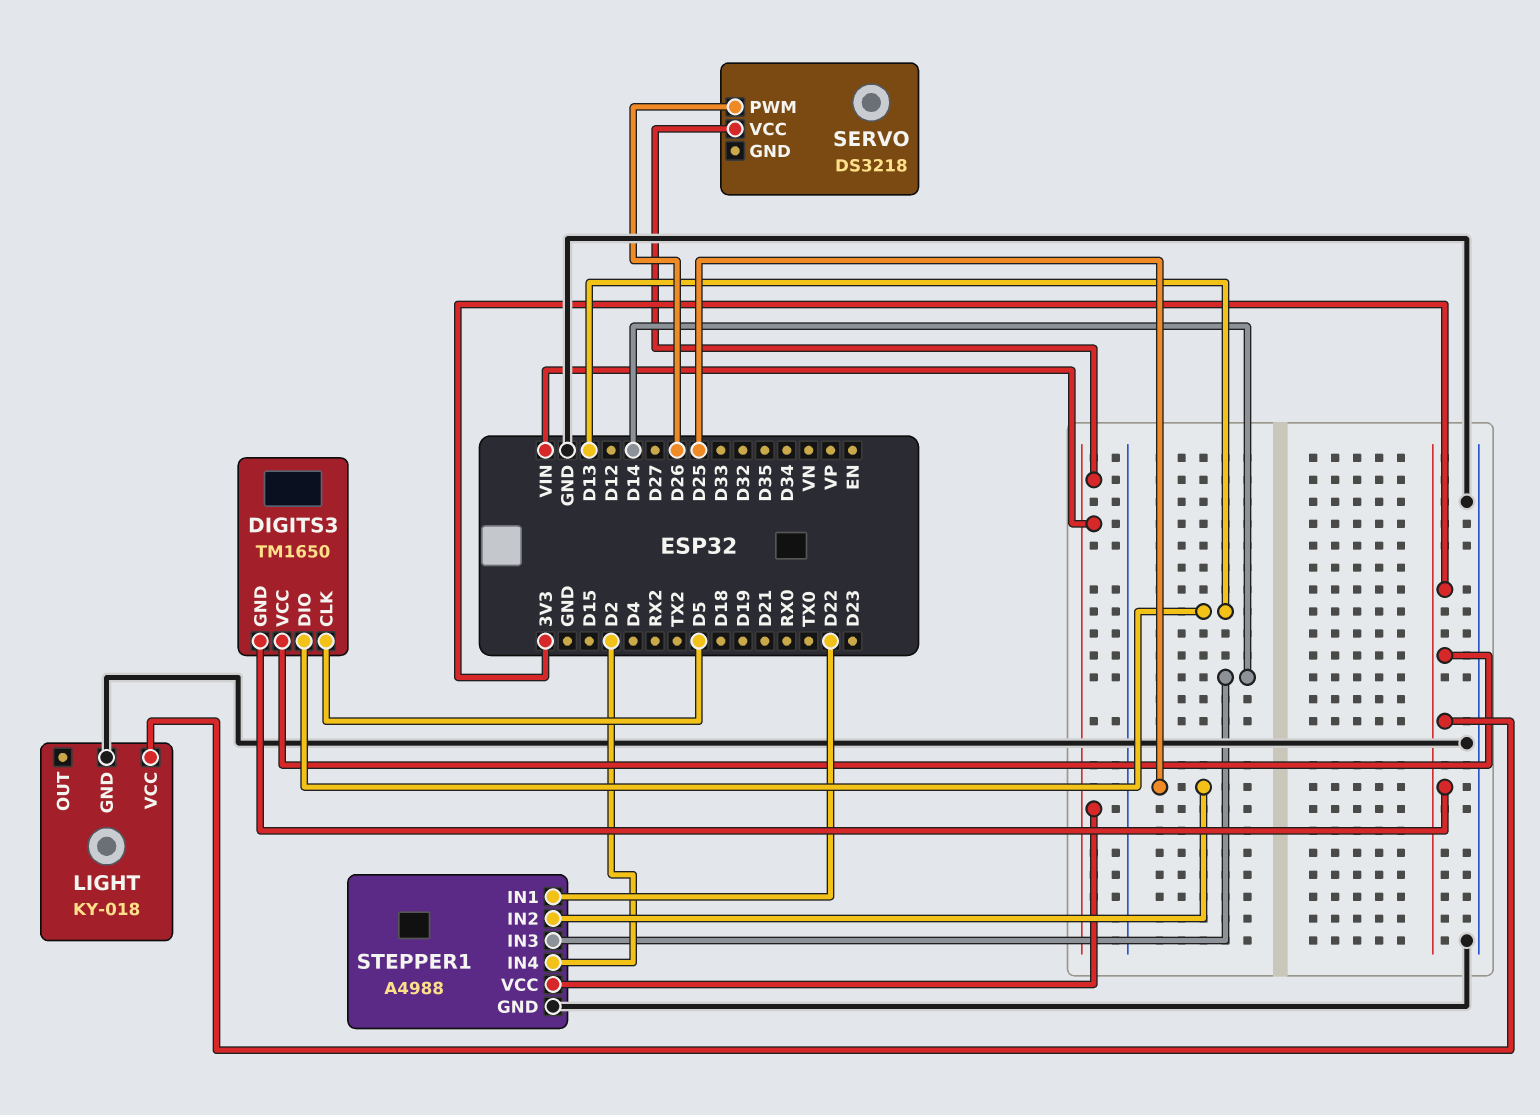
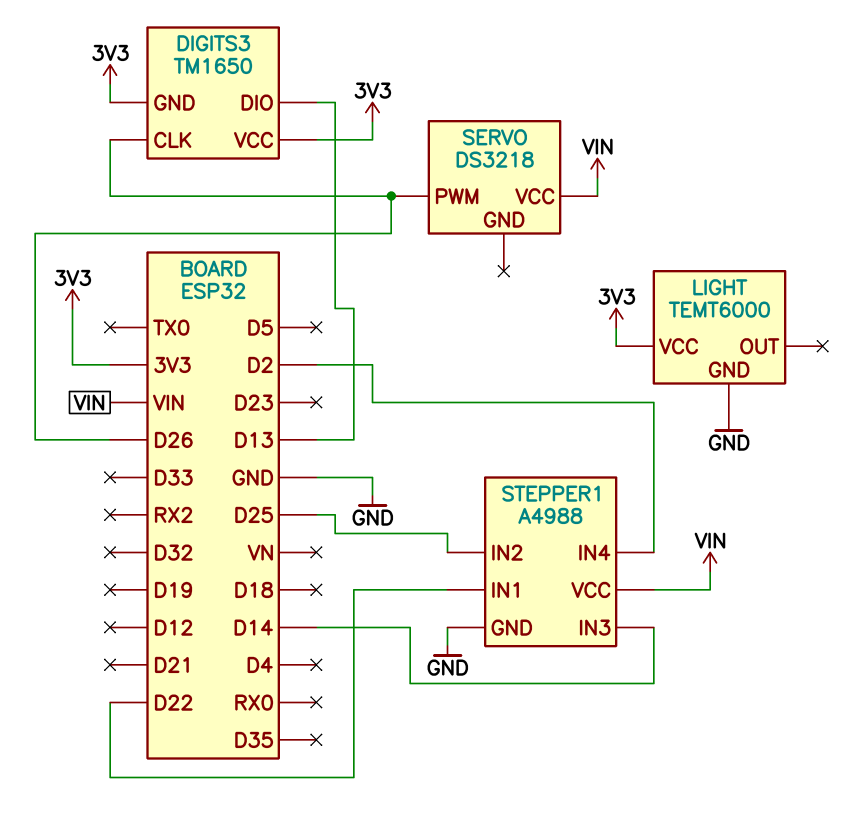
DIGITS3 pin CLK: D5 -> D26
LIGHT: KY-018 -> TEMT6000

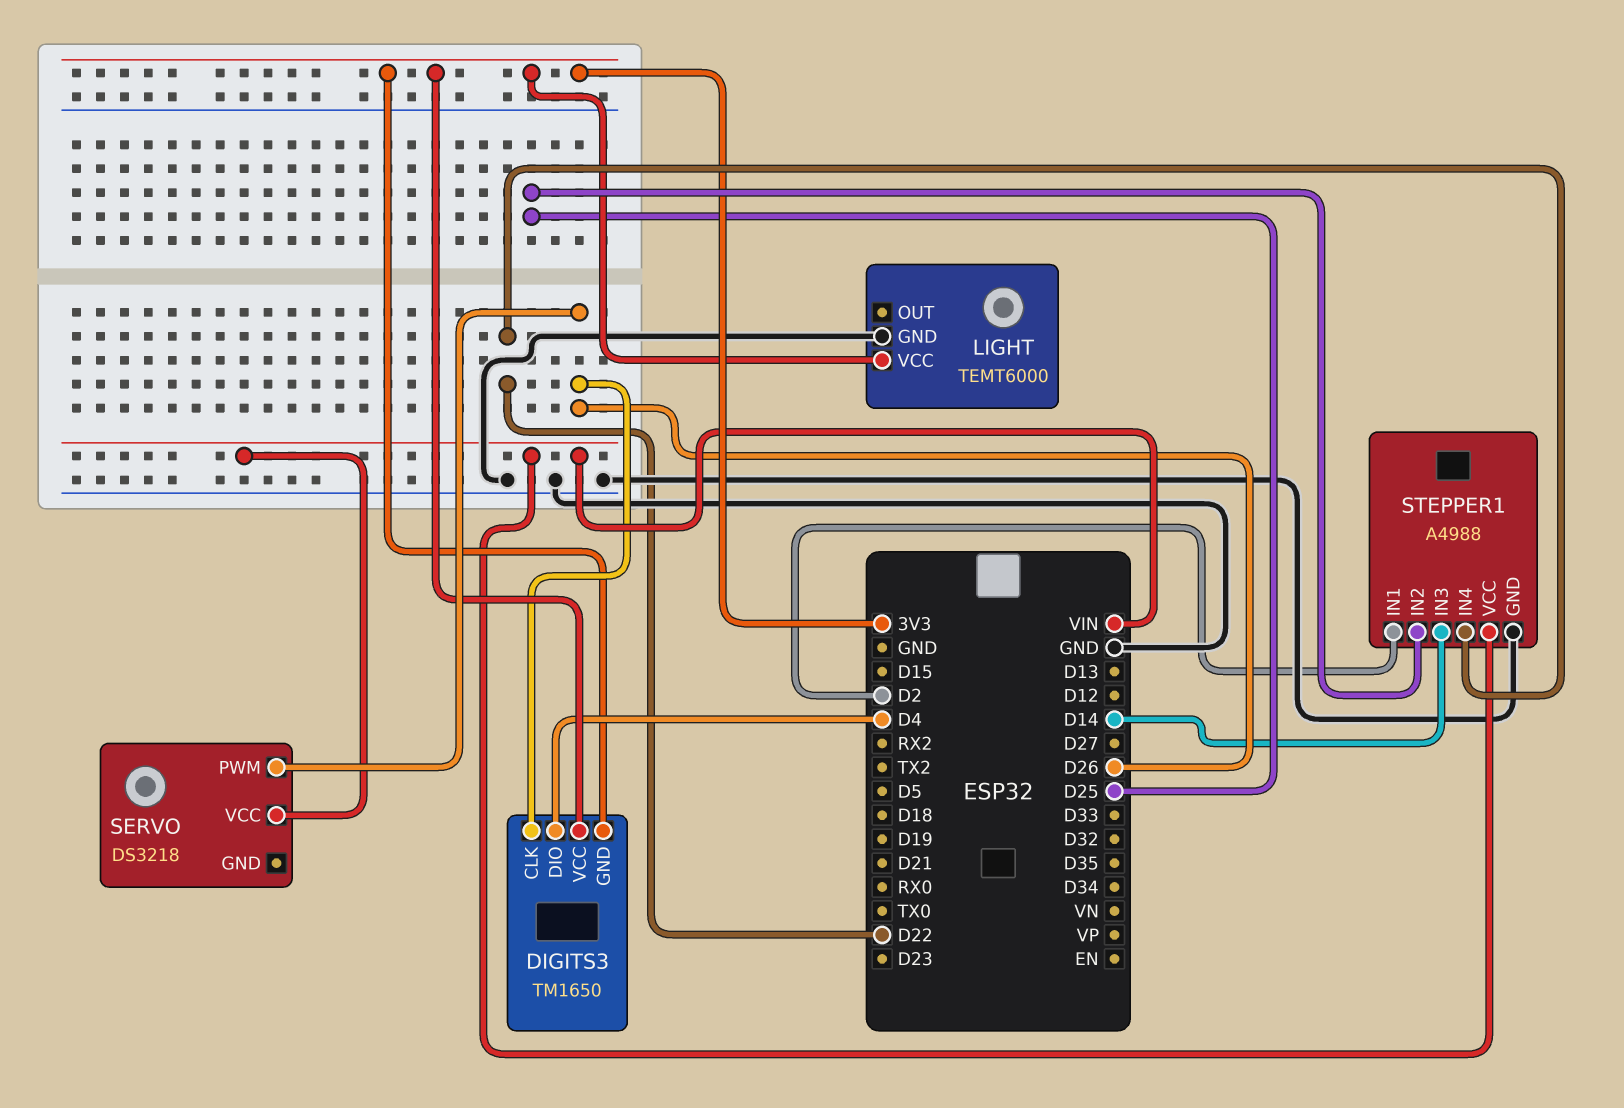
DIGITS3 pin DIO: D13 -> D4
STEPPER1 pin IN1: D22 -> D2
STEPPER1 pin IN4: D2 -> D22

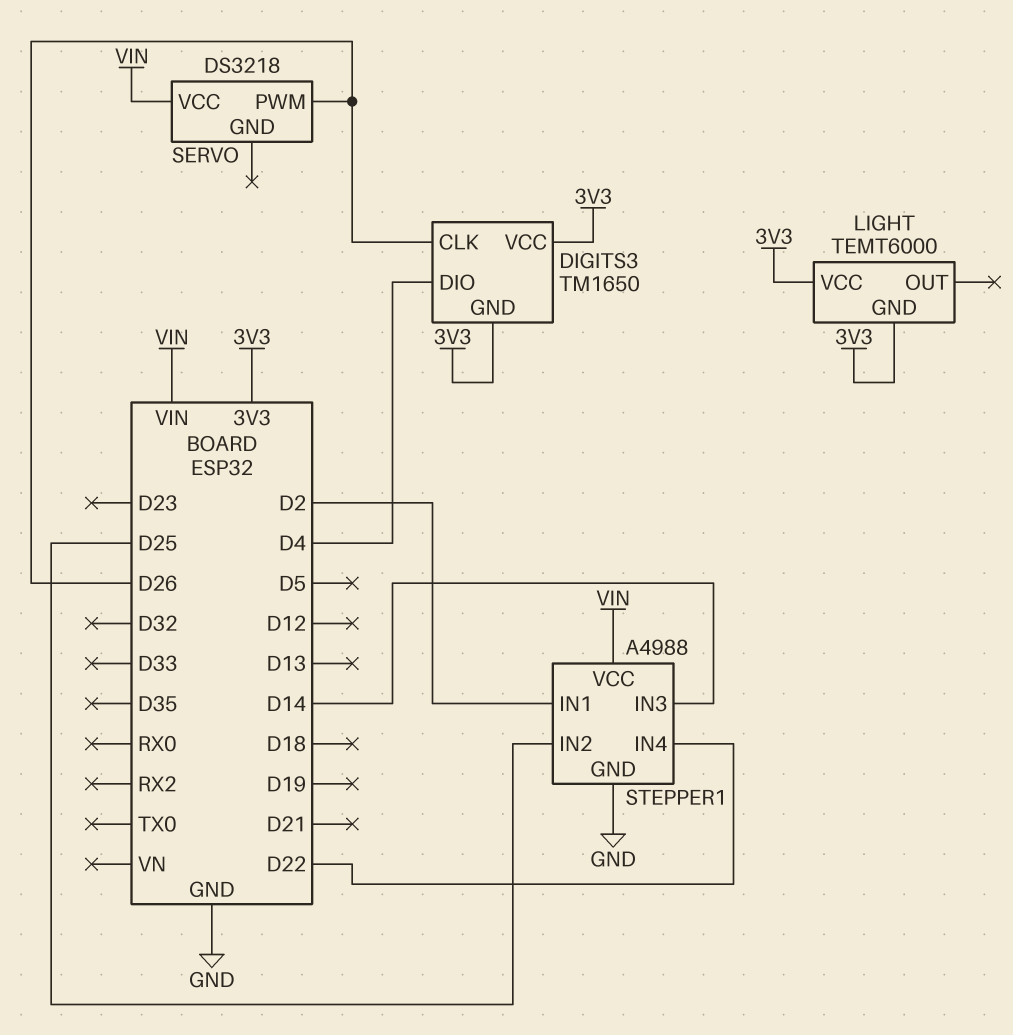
LIGHT pin GND: GND -> 3V3

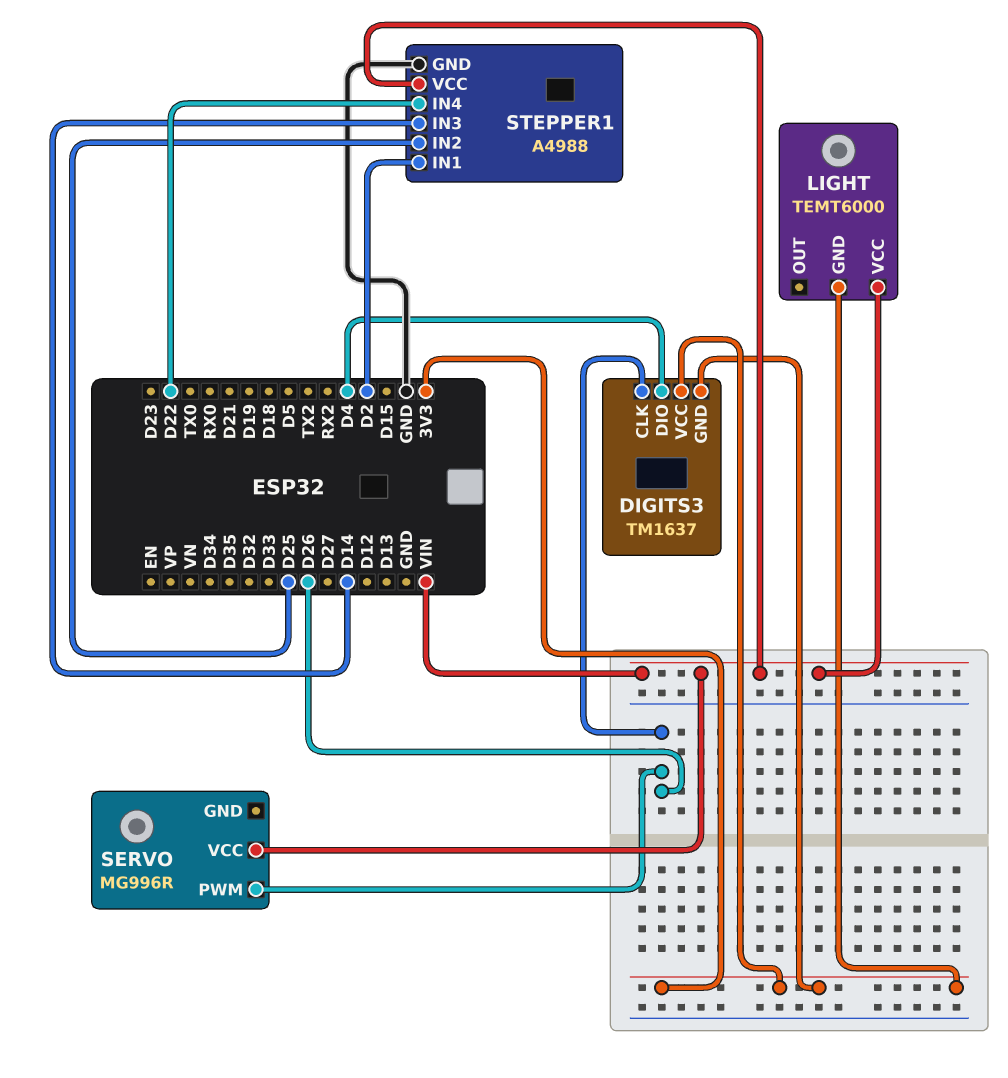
DIGITS3: TM1650 -> TM1637
LIGHT pin VCC: 3V3 -> VIN
SERVO: DS3218 -> MG996R

